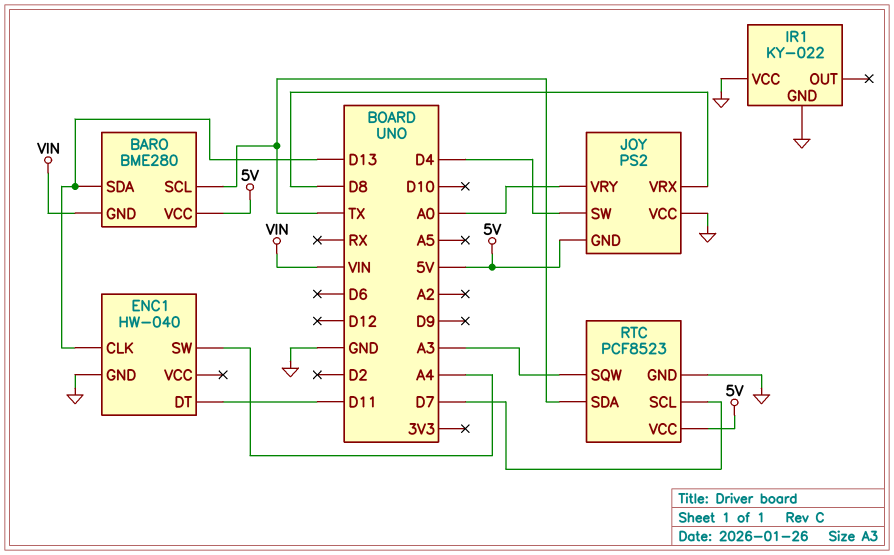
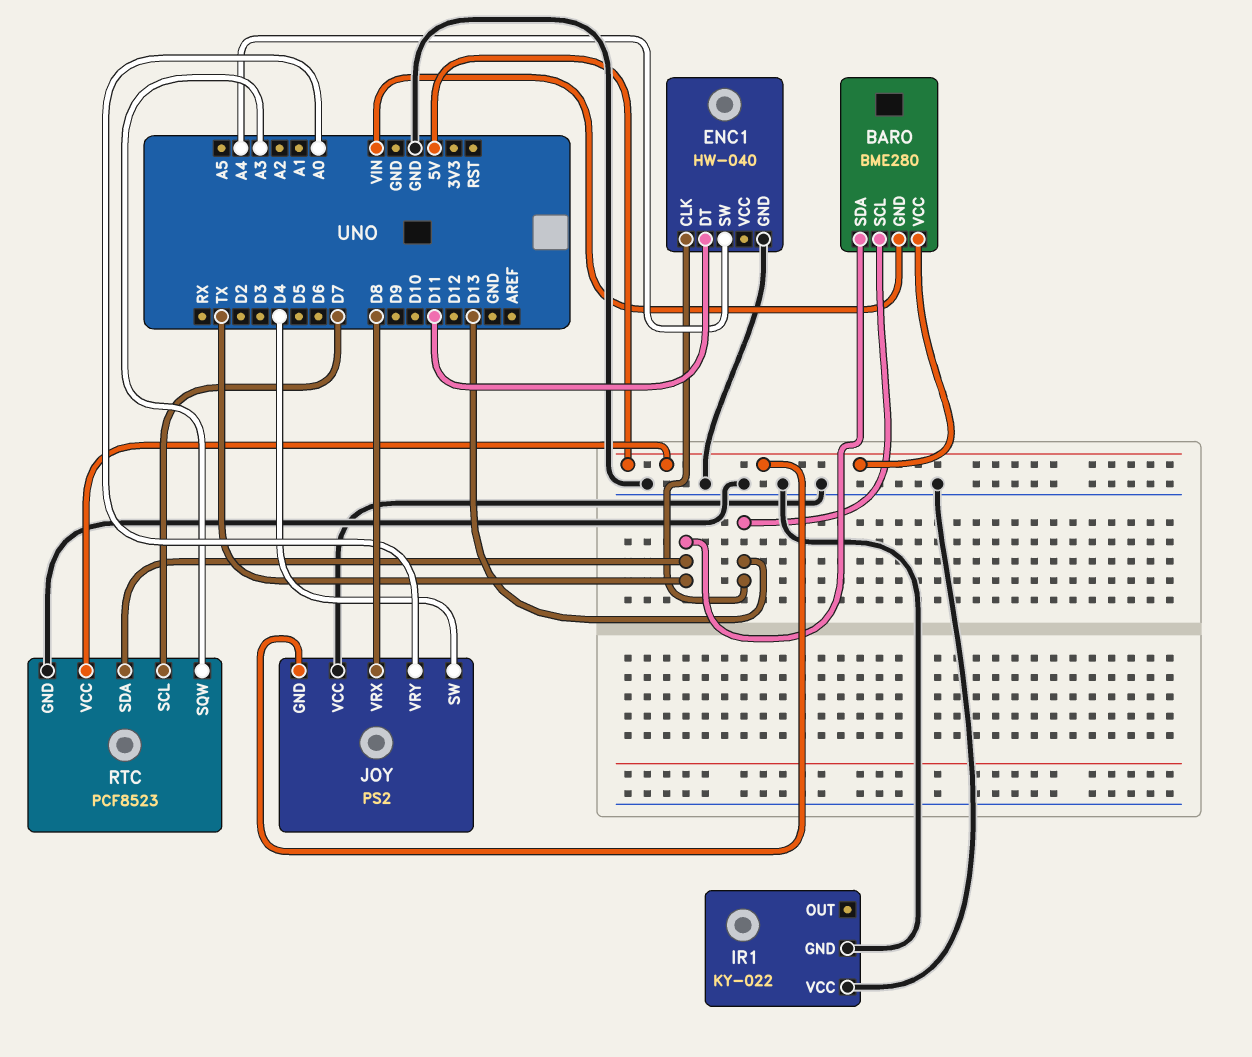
BARO pin SCL: TX -> D13
BARO pin SDA: D13 -> TX

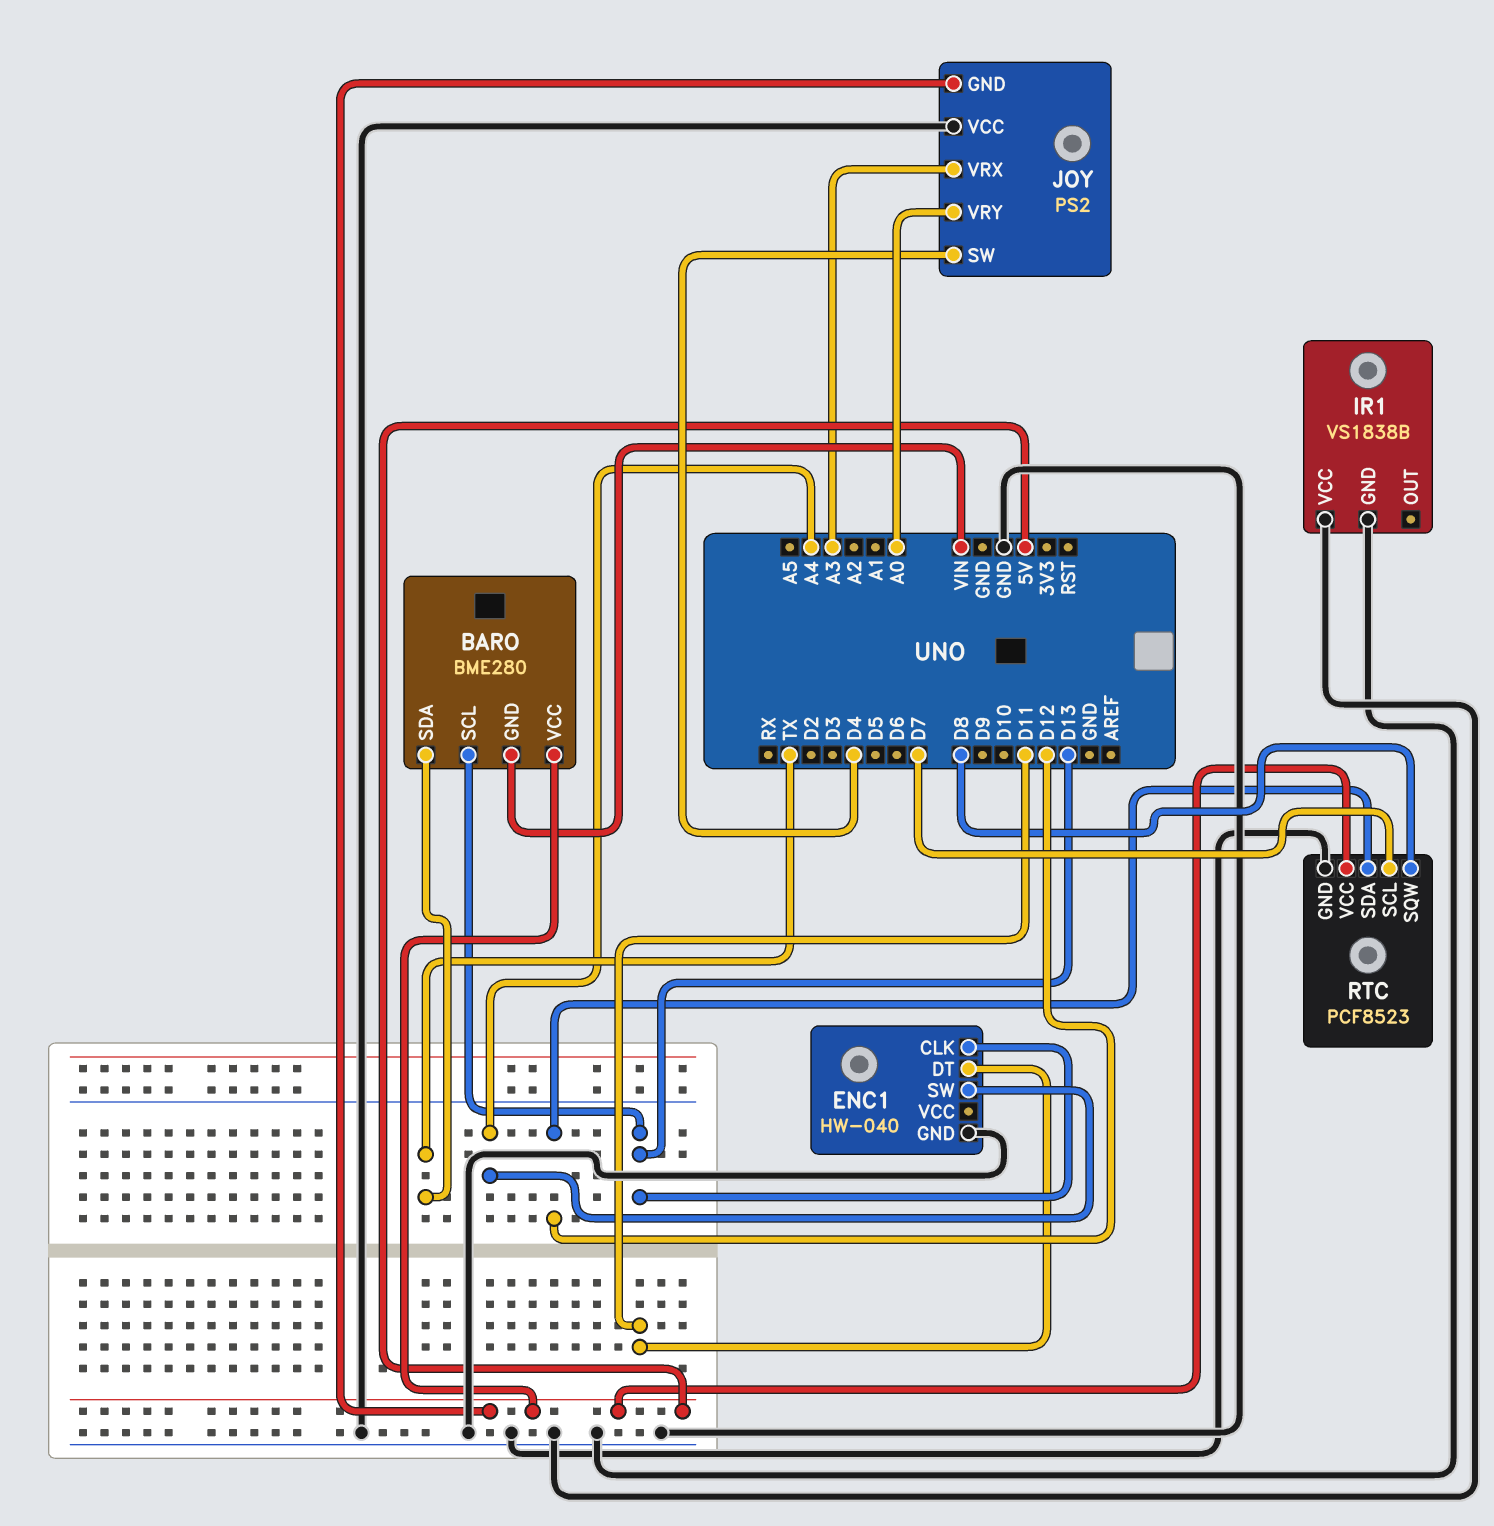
IR1: KY-022 -> VS1838B
JOY pin VRX: D8 -> A3
RTC pin SDA: TX -> D12
RTC pin SQW: A3 -> D8

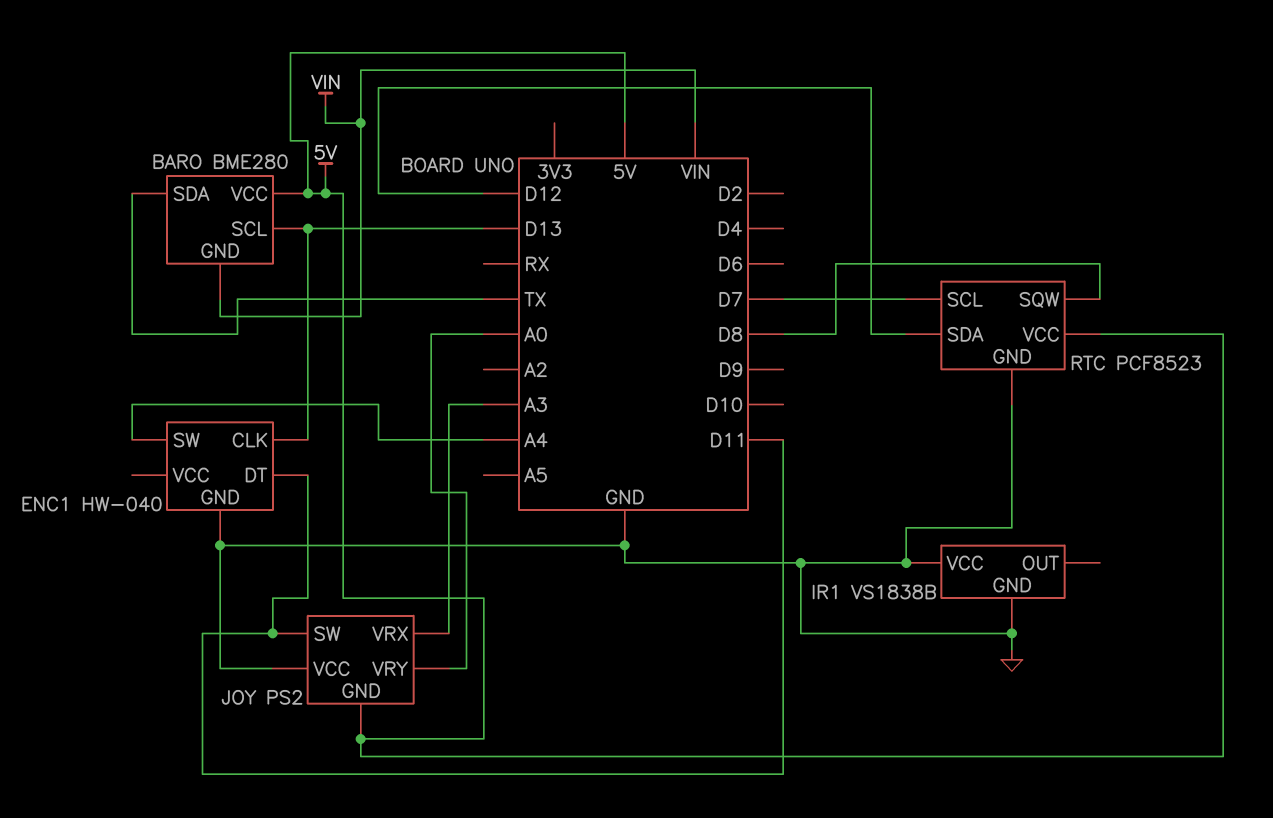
JOY pin SW: D4 -> D11

